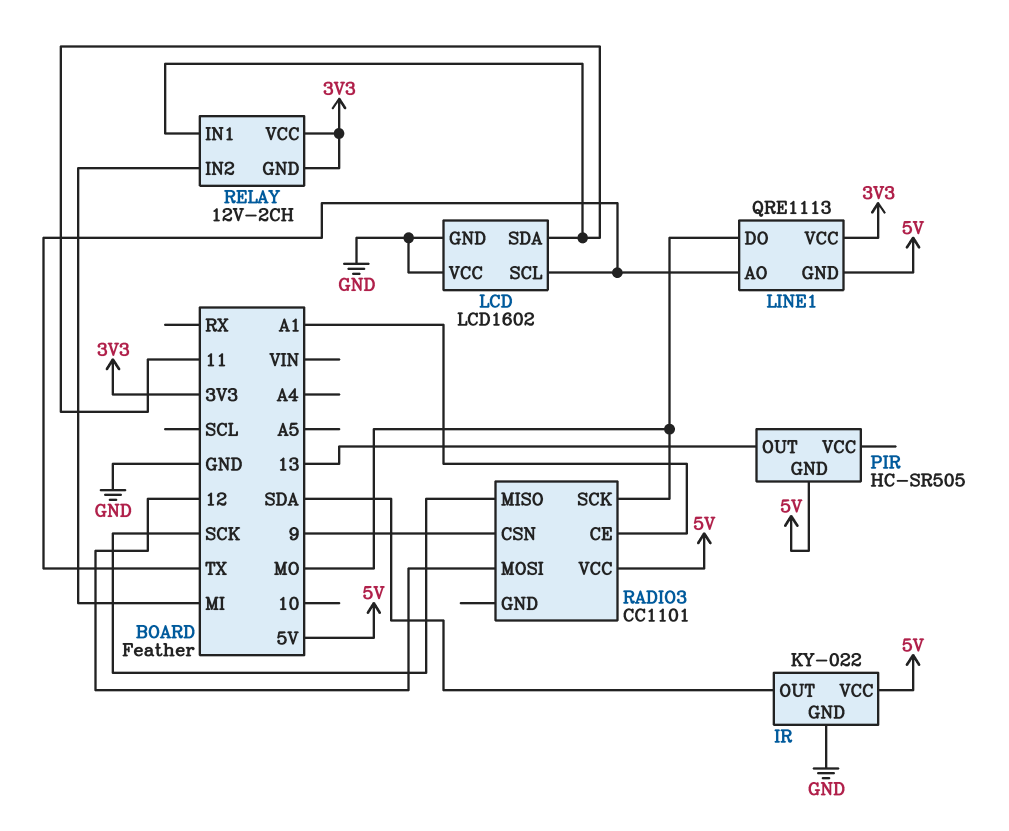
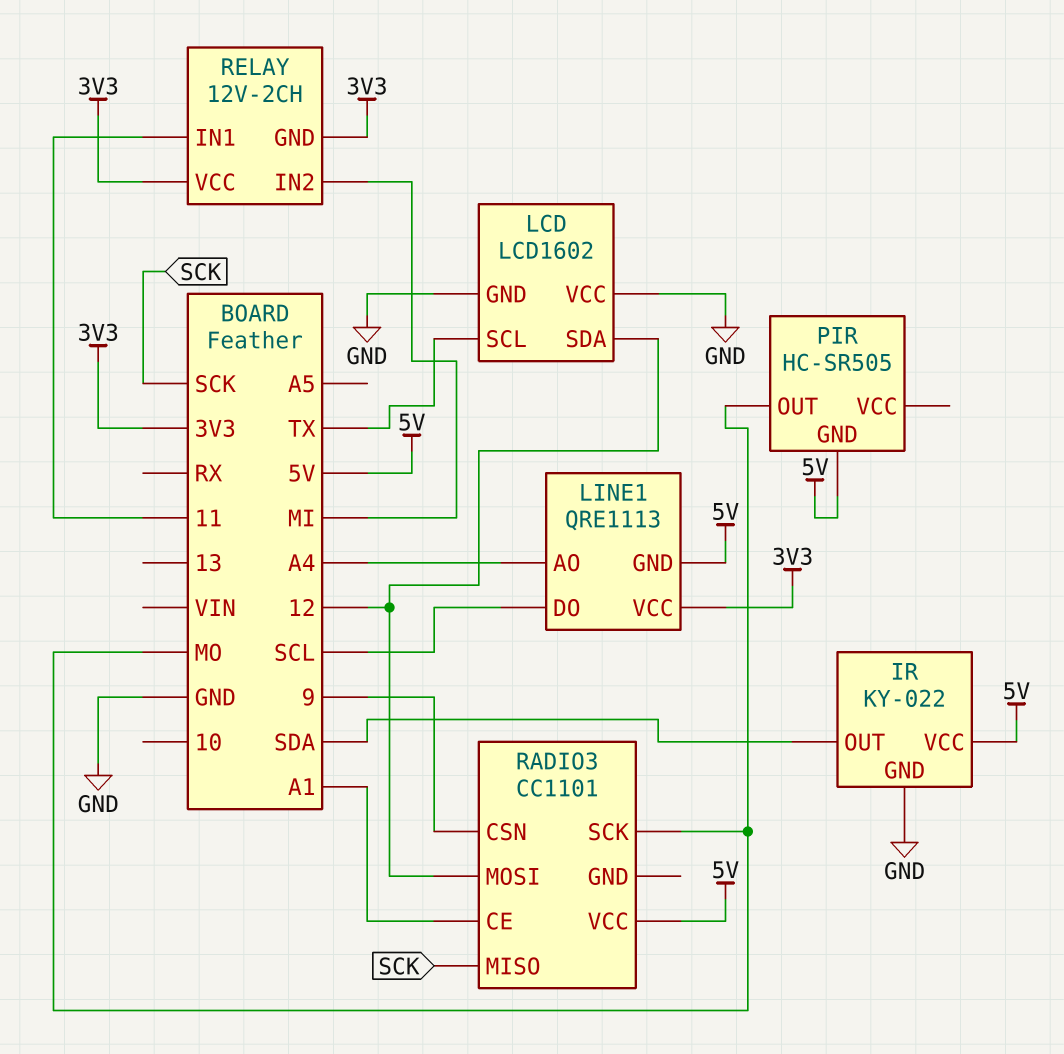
LCD pin SDA: 11 -> 12
LINE1 pin AO: TX -> A4
LINE1 pin DO: MO -> SCL
PIR pin OUT: 13 -> MO

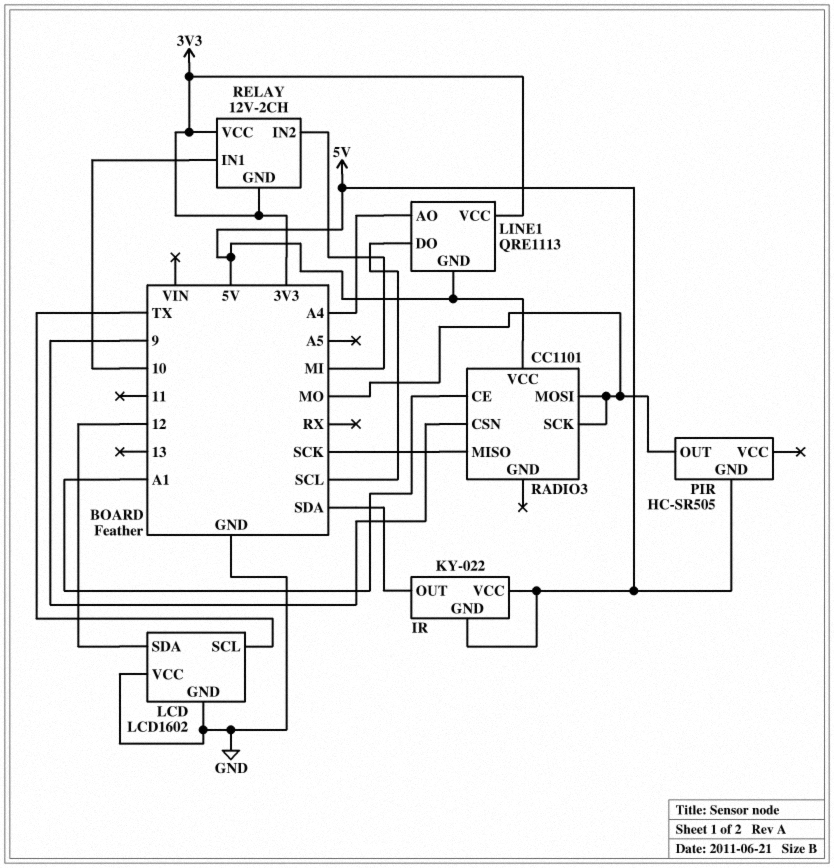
IR pin GND: GND -> 5V
RADIO3 pin MOSI: 12 -> MO
RELAY pin IN1: 11 -> 10

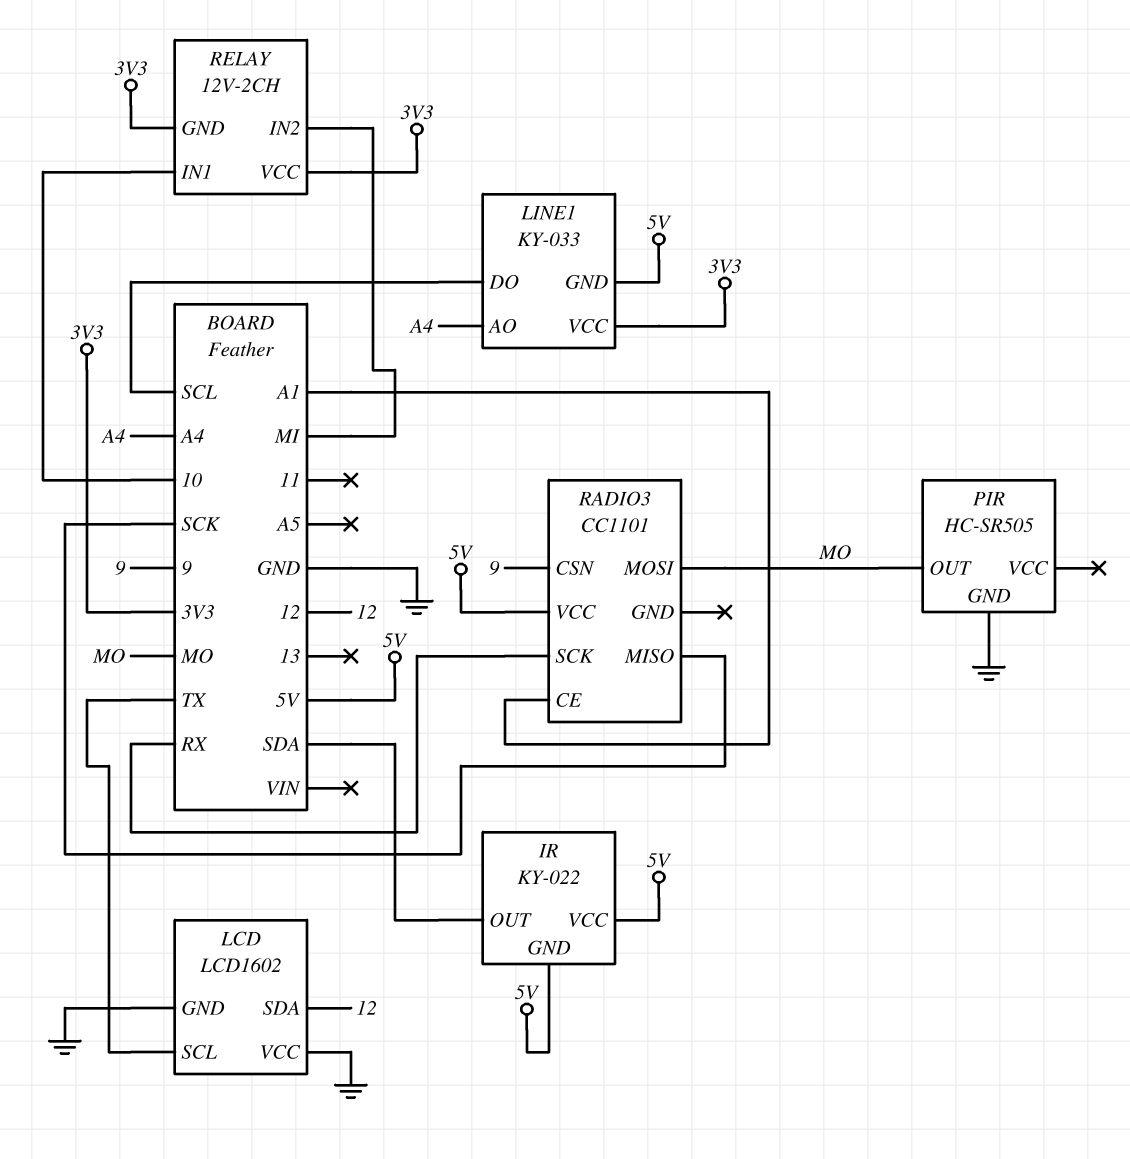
LINE1: QRE1113 -> KY-033
PIR pin GND: 5V -> GND
RADIO3 pin SCK: MO -> RX

